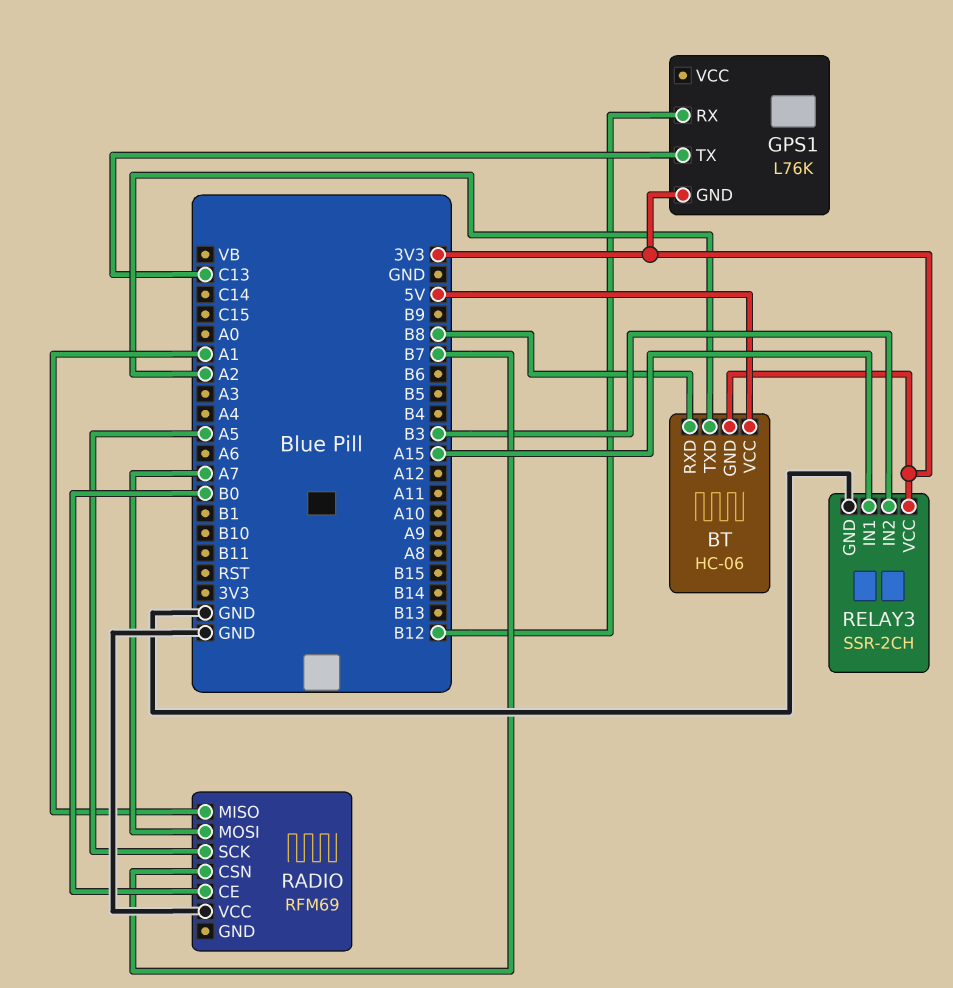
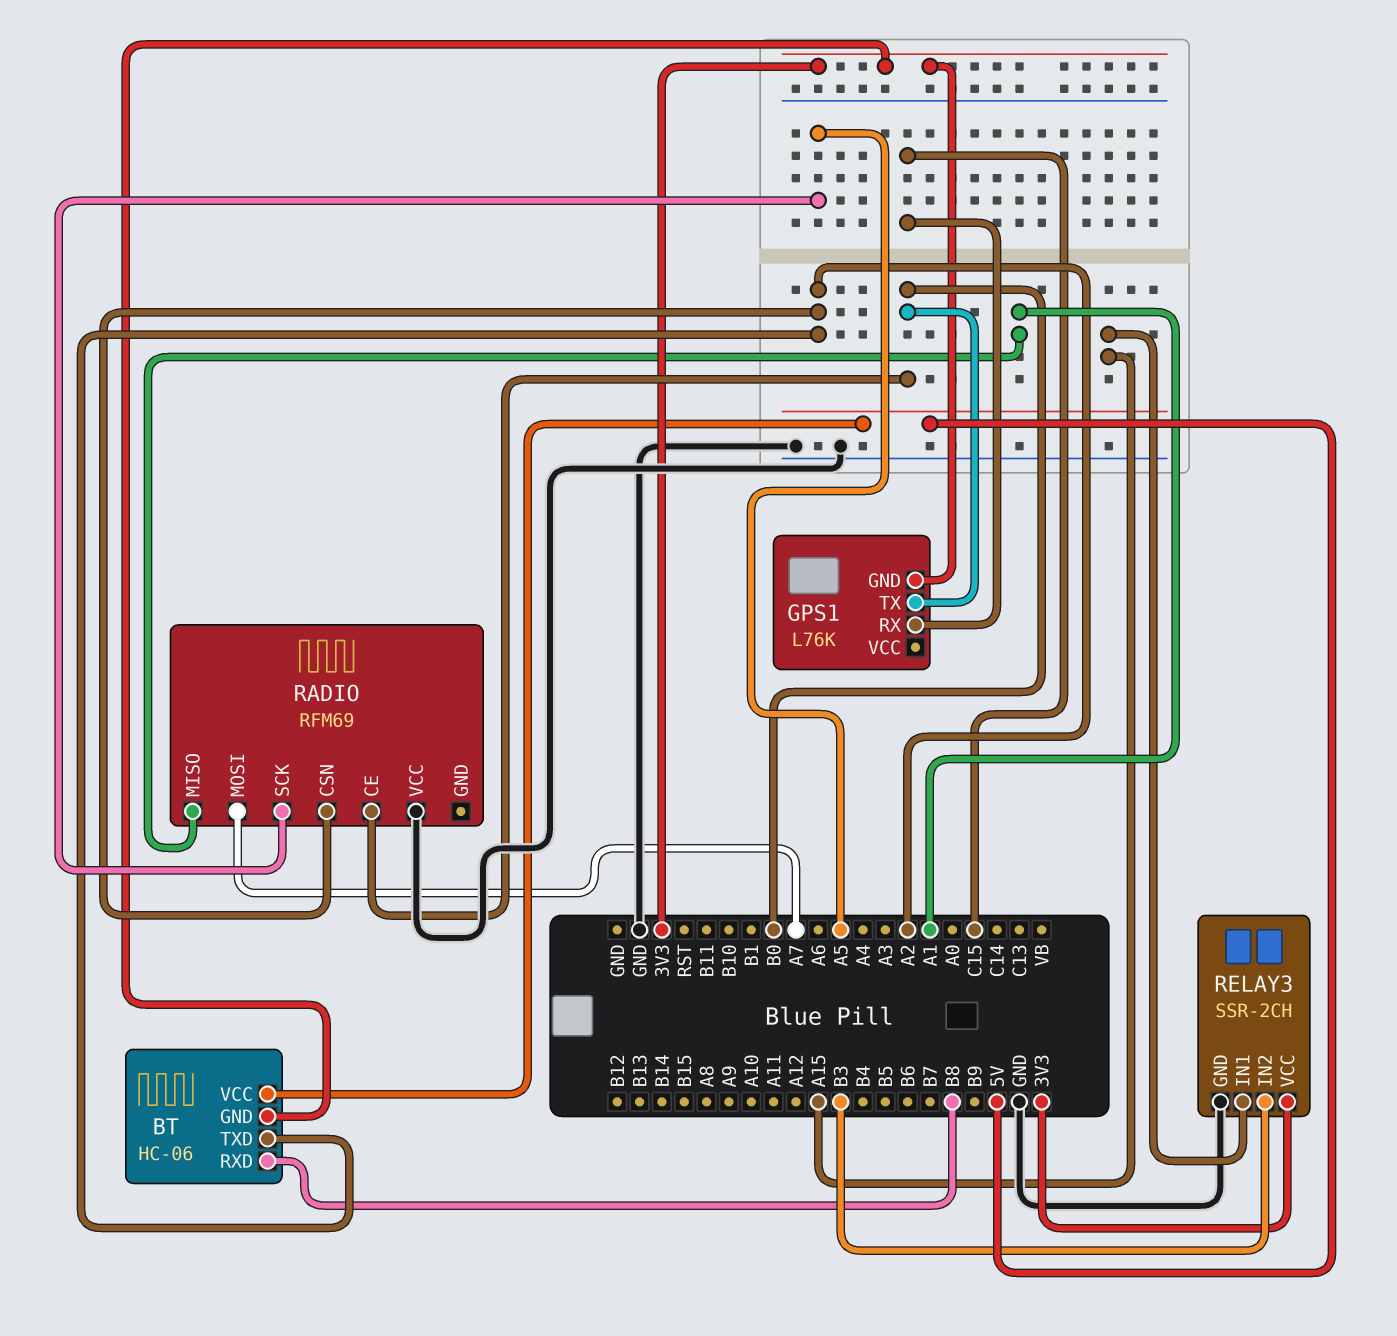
GPS1 pin RX: B12 -> C15
GPS1 pin TX: C13 -> B0
RADIO pin CSN: B7 -> A2

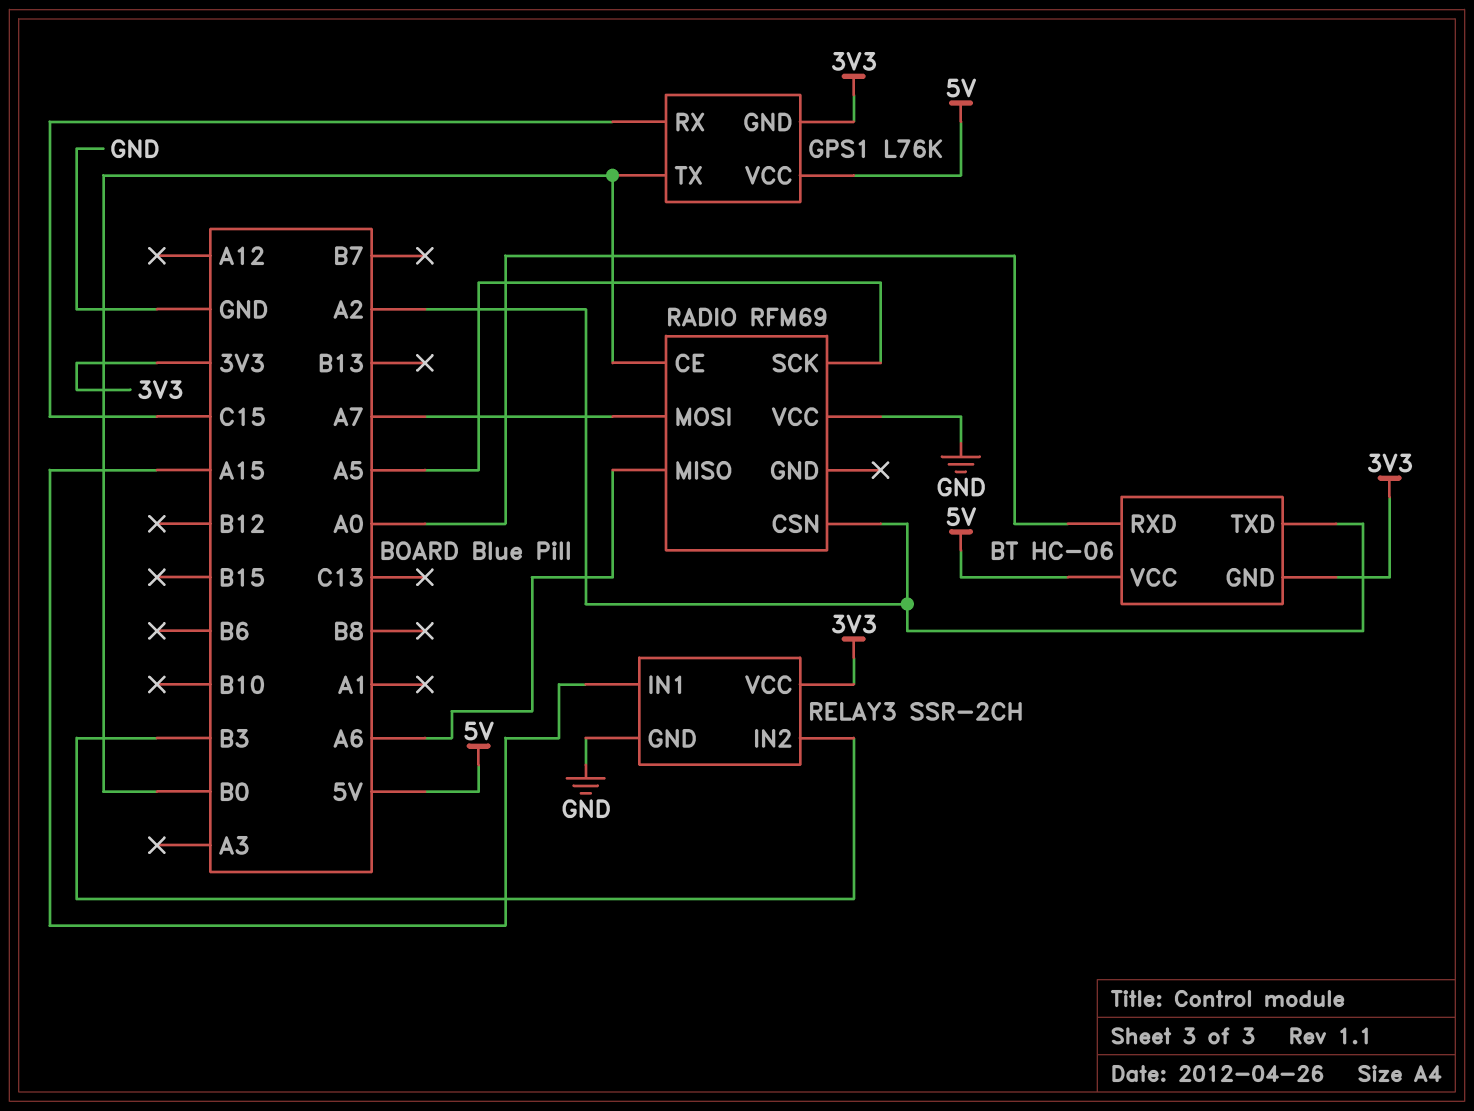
BT pin RXD: B8 -> A0
GPS1 pin VCC: none -> 5V
RADIO pin MISO: A1 -> A6

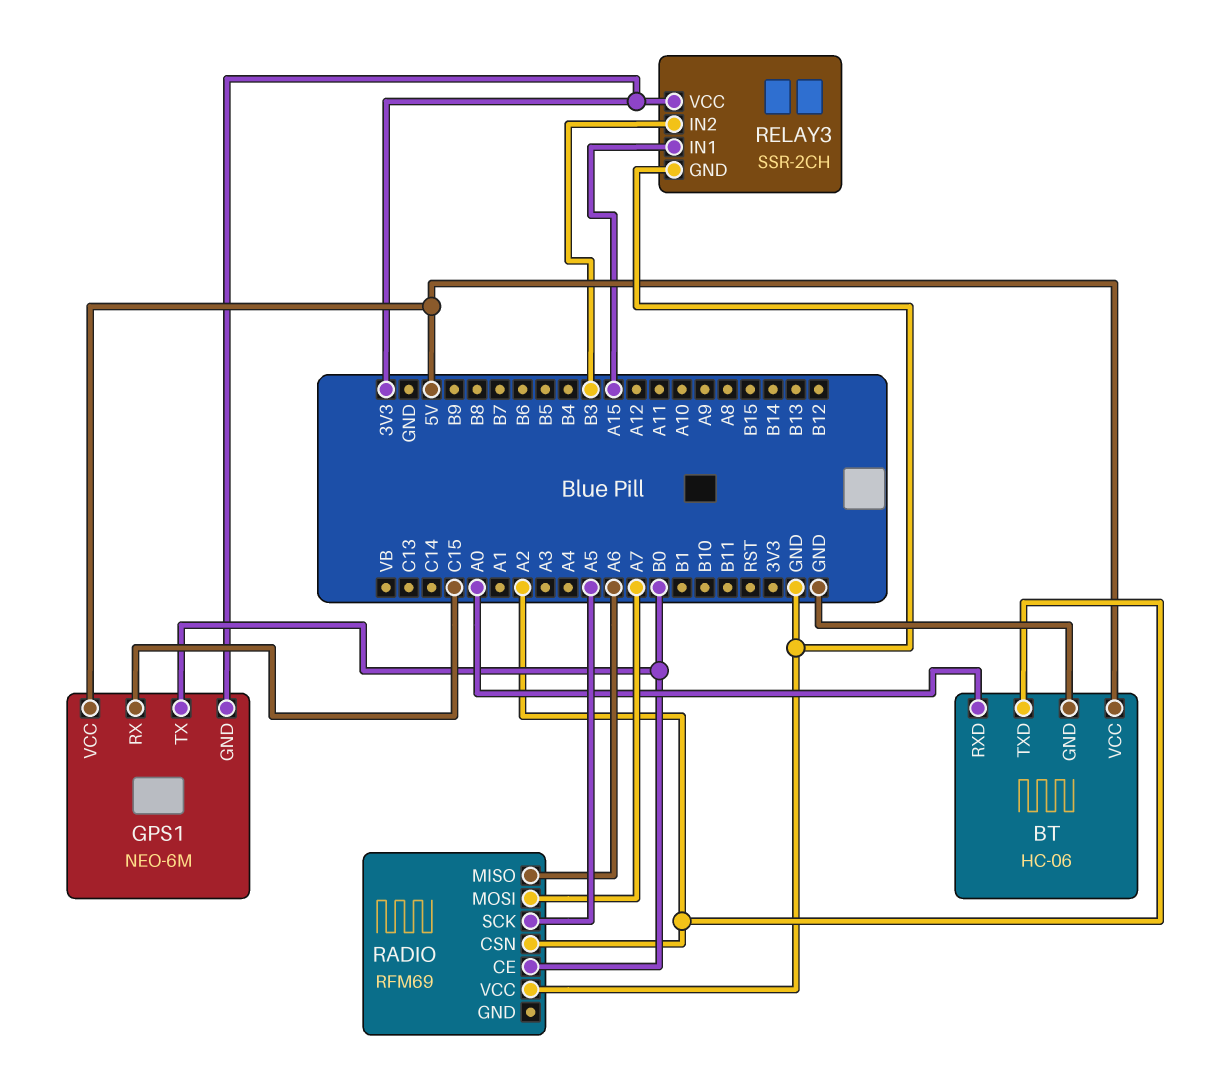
BT pin GND: 3V3 -> GND
GPS1: L76K -> NEO-6M

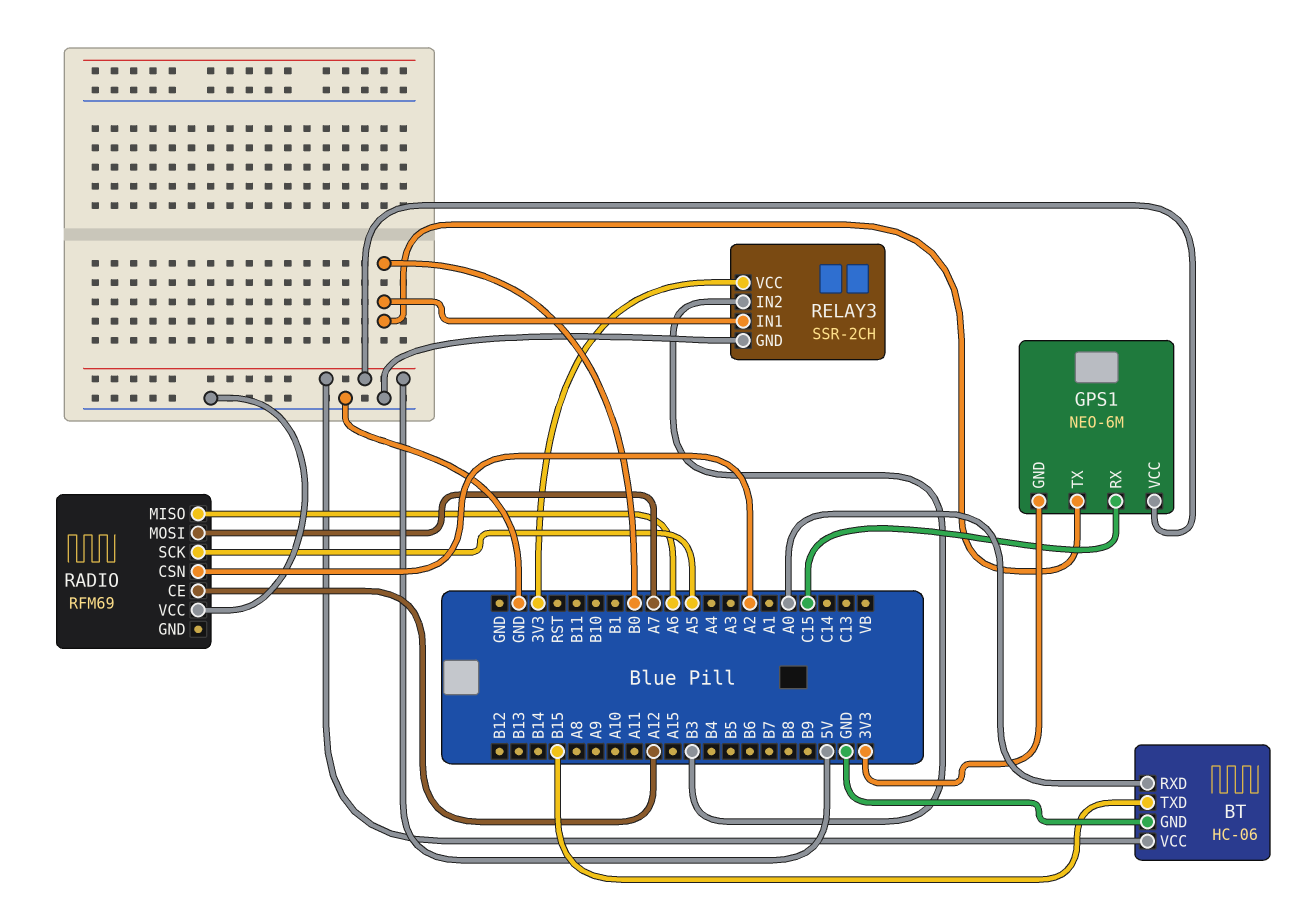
BT pin TXD: A2 -> B15
RADIO pin CE: B0 -> A12
RELAY3 pin IN1: A15 -> B0

